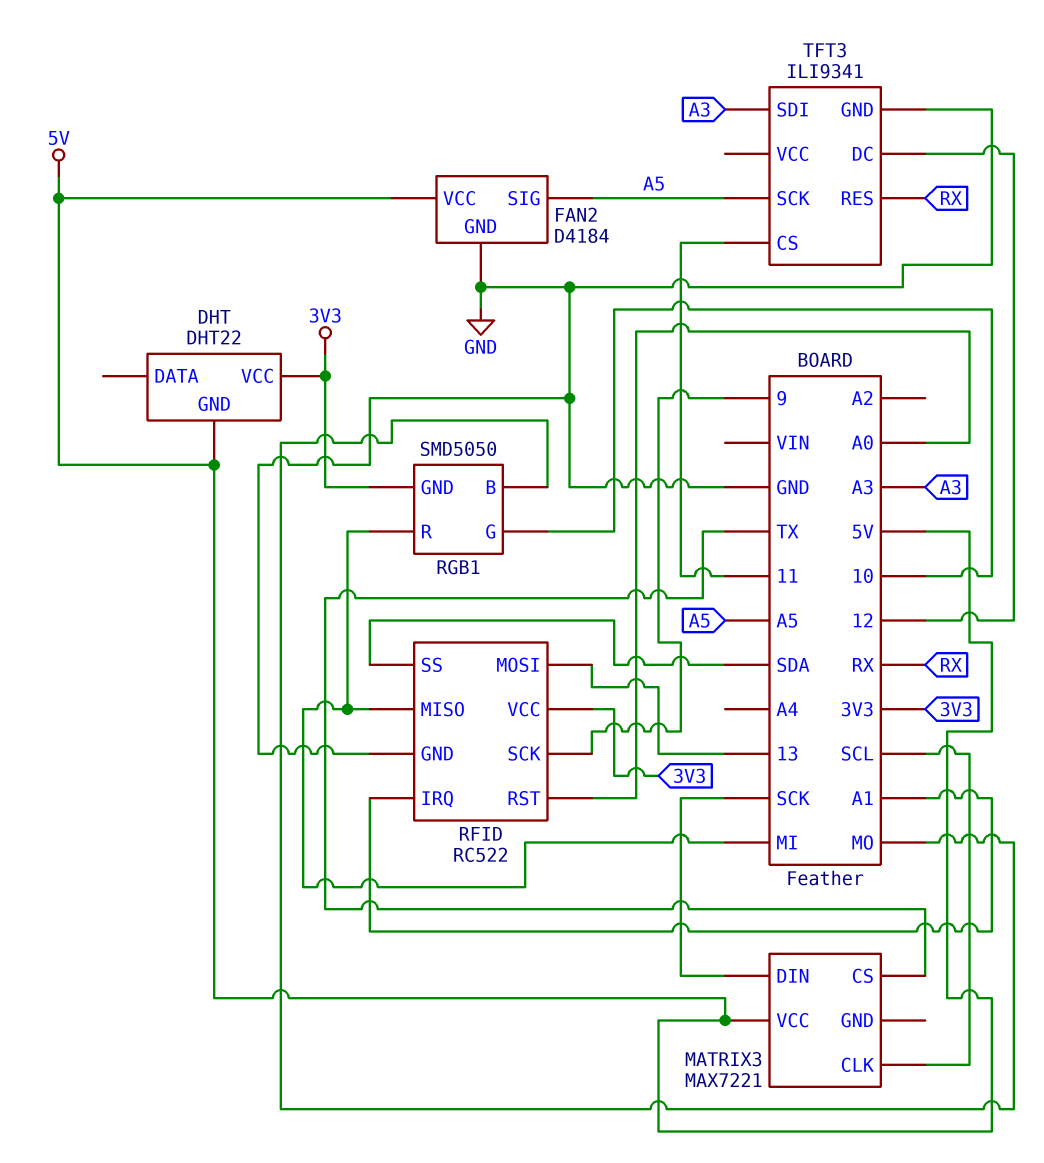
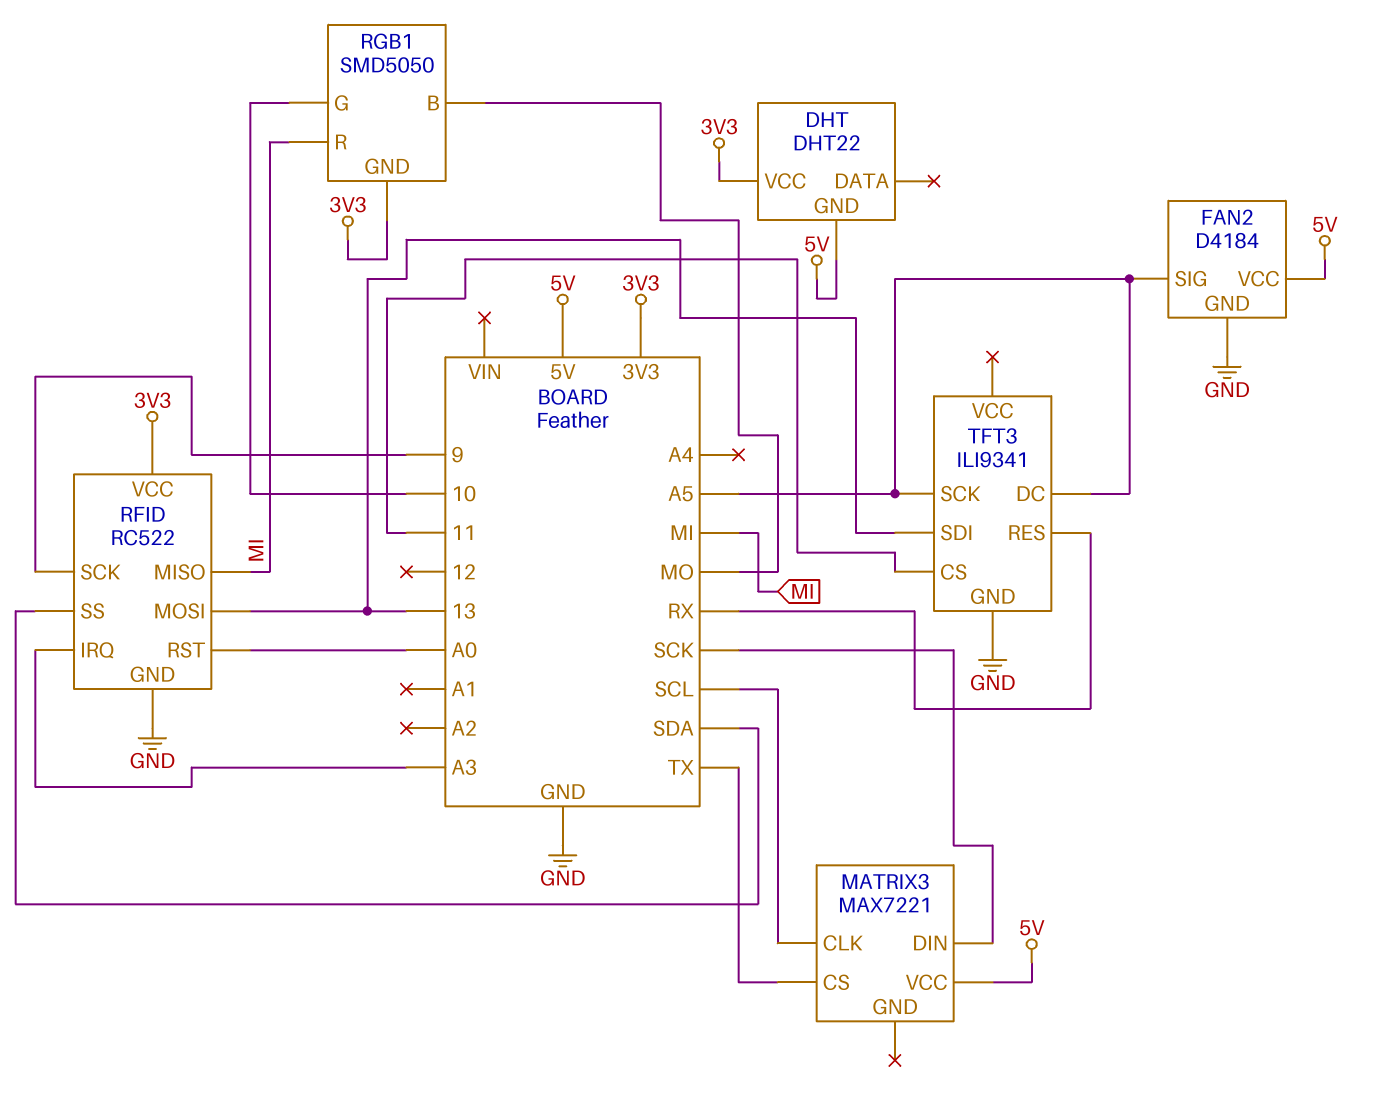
RFID pin IRQ: A1 -> A3
TFT3 pin DC: 12 -> A5
TFT3 pin SDI: A3 -> 13

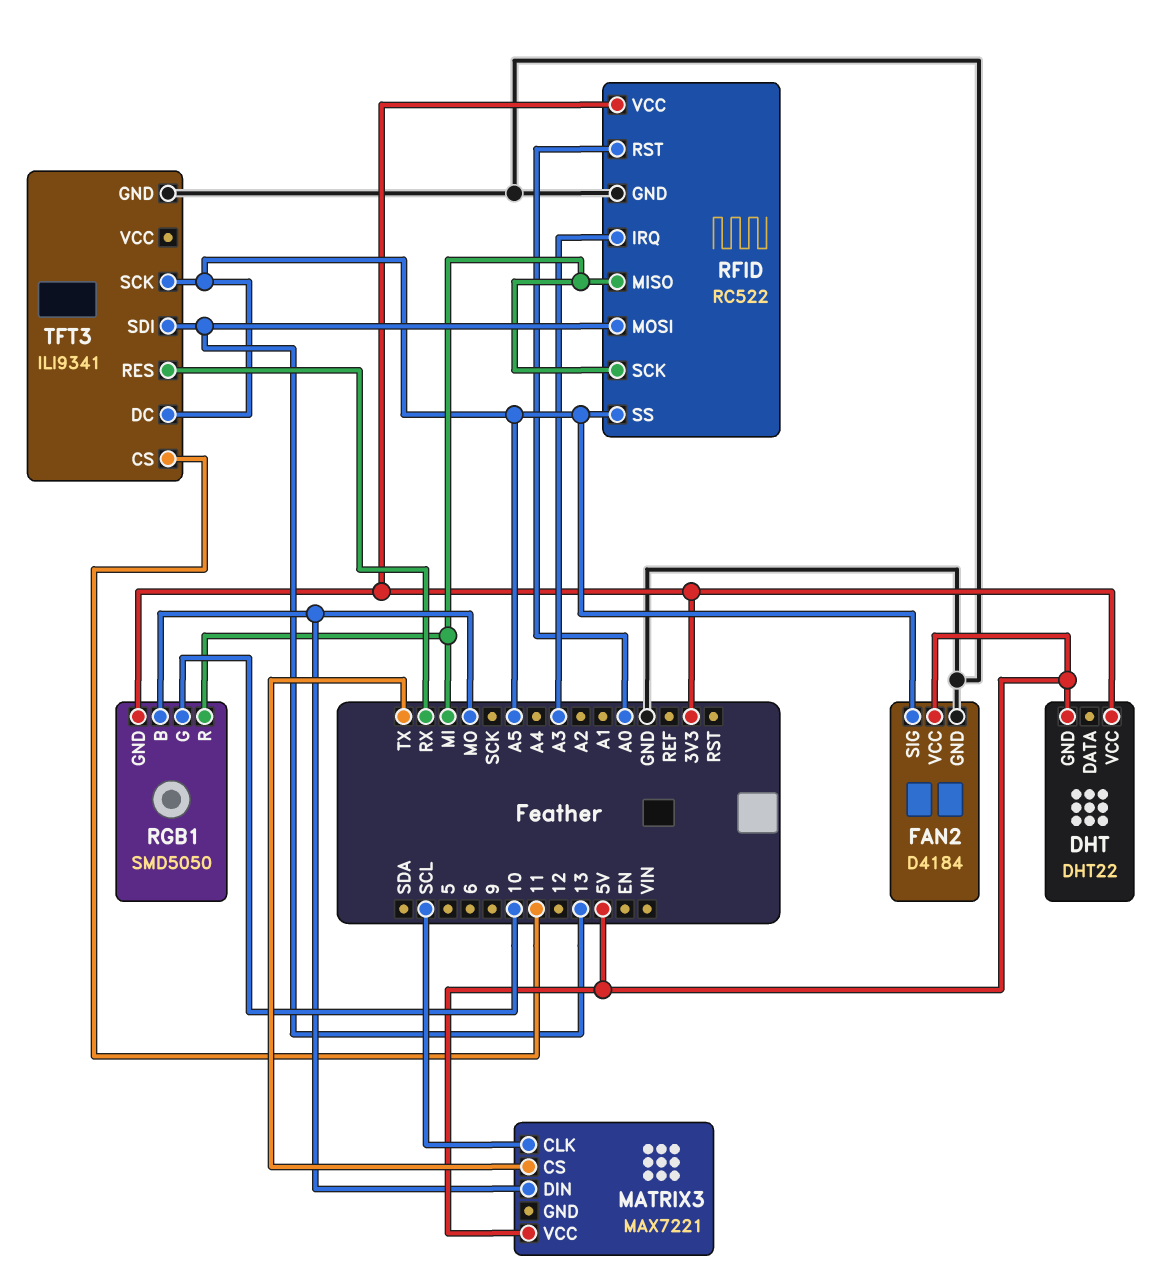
MATRIX3 pin DIN: SCK -> MO
RFID pin SCK: 9 -> MI
RFID pin SS: SDA -> A5

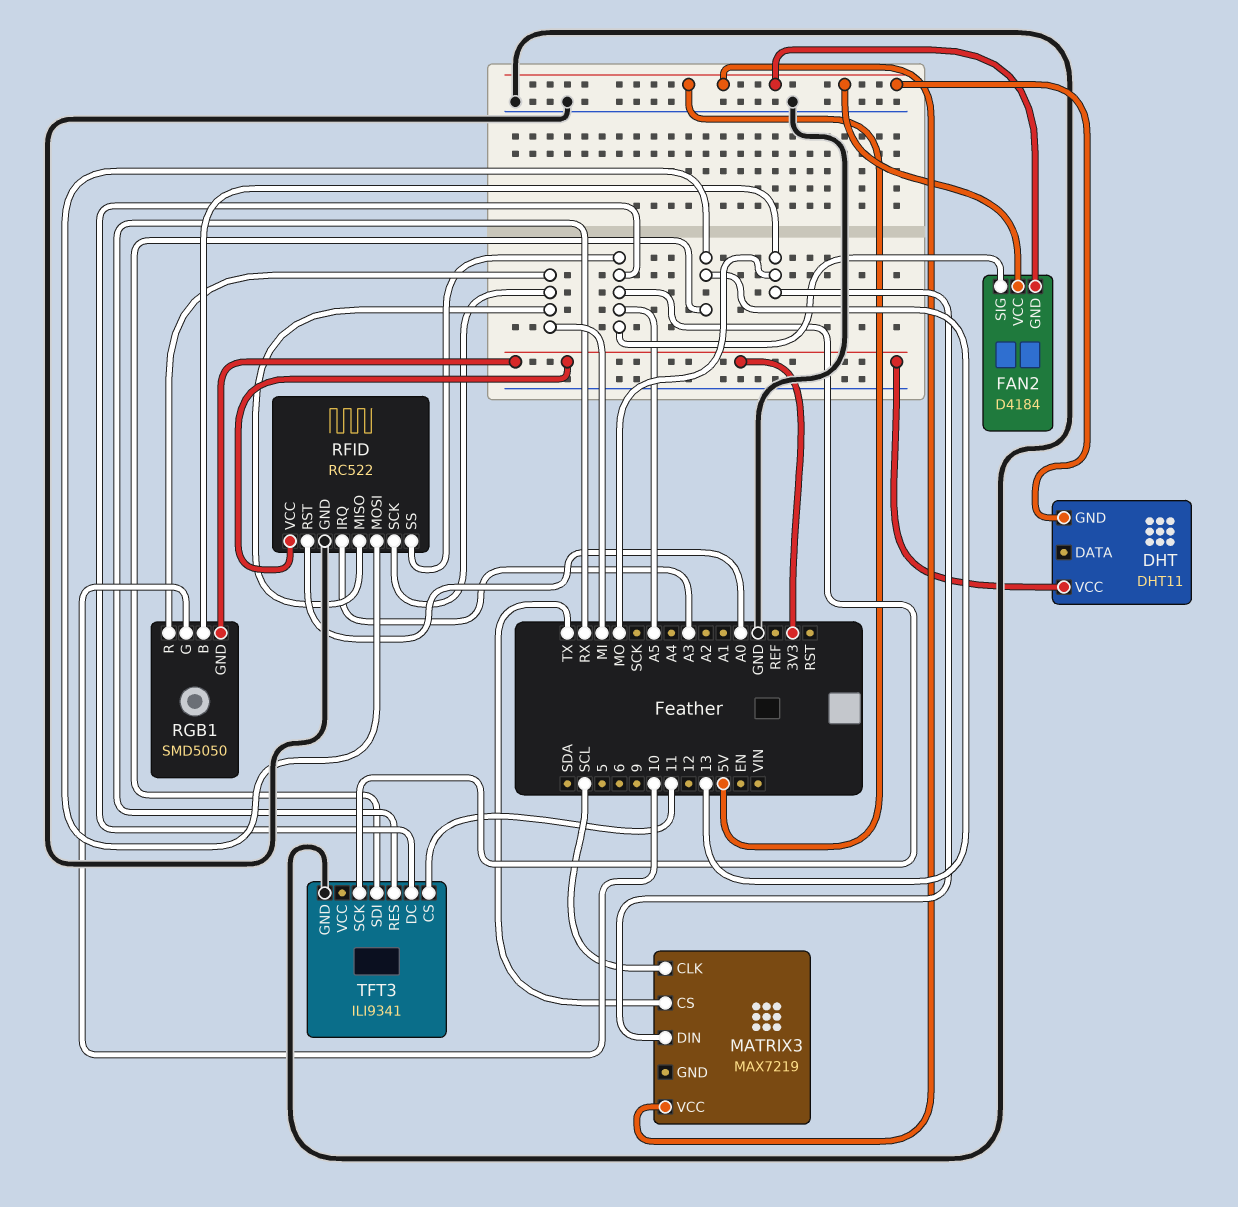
DHT: DHT22 -> DHT11
FAN2 pin GND: GND -> 5V
MATRIX3: MAX7221 -> MAX7219

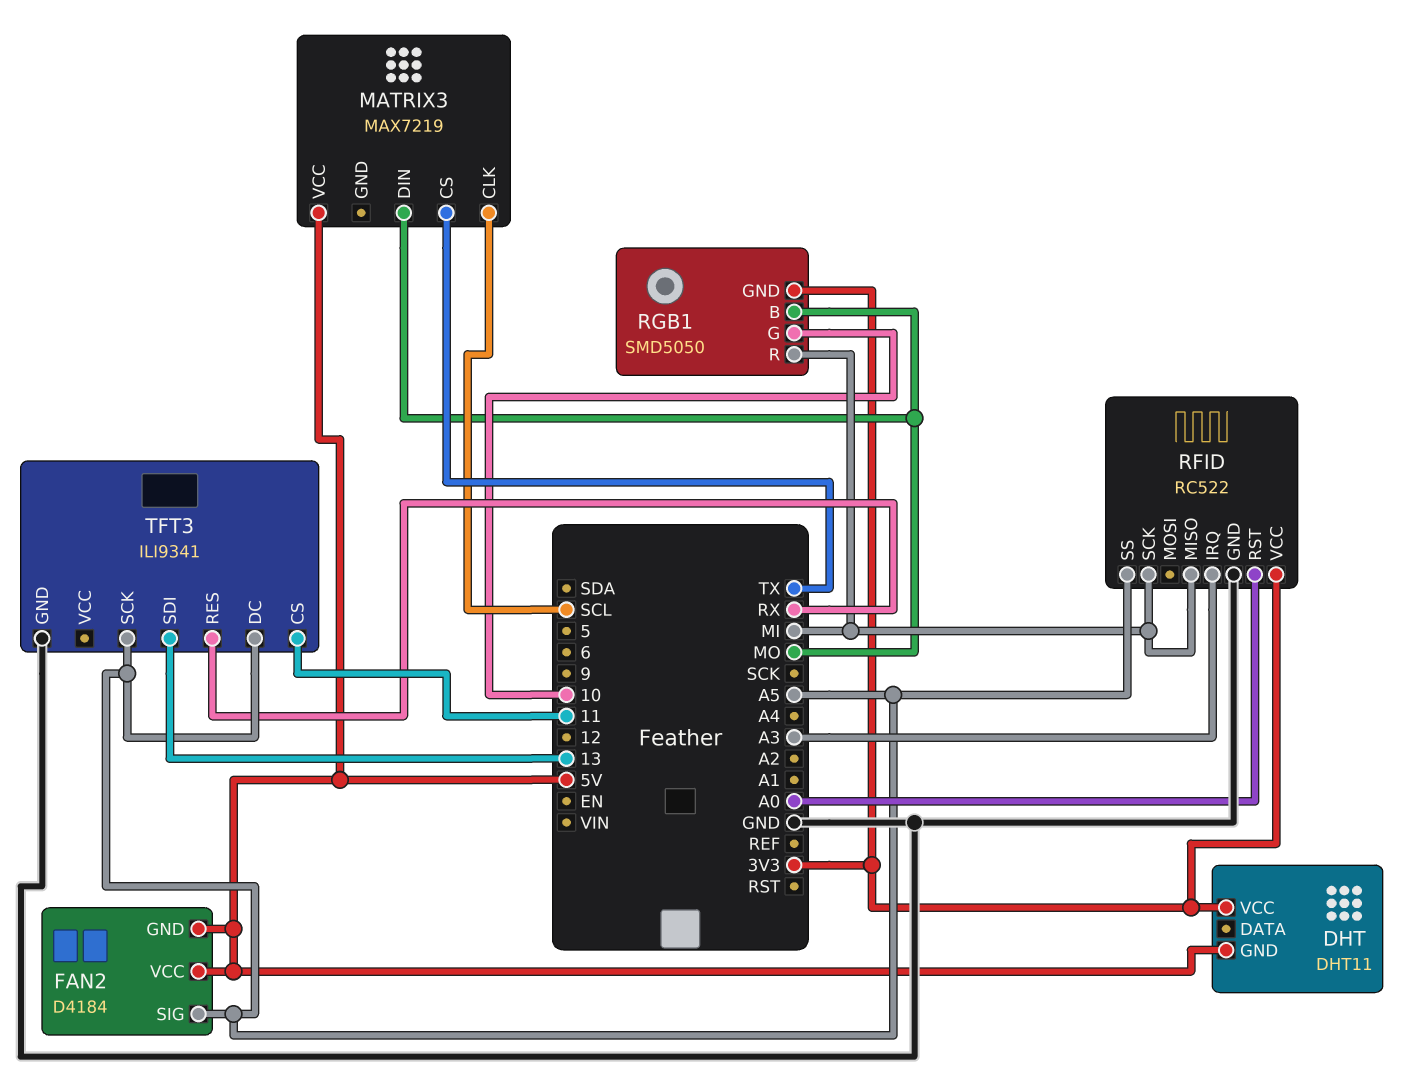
RFID pin MOSI: 13 -> none

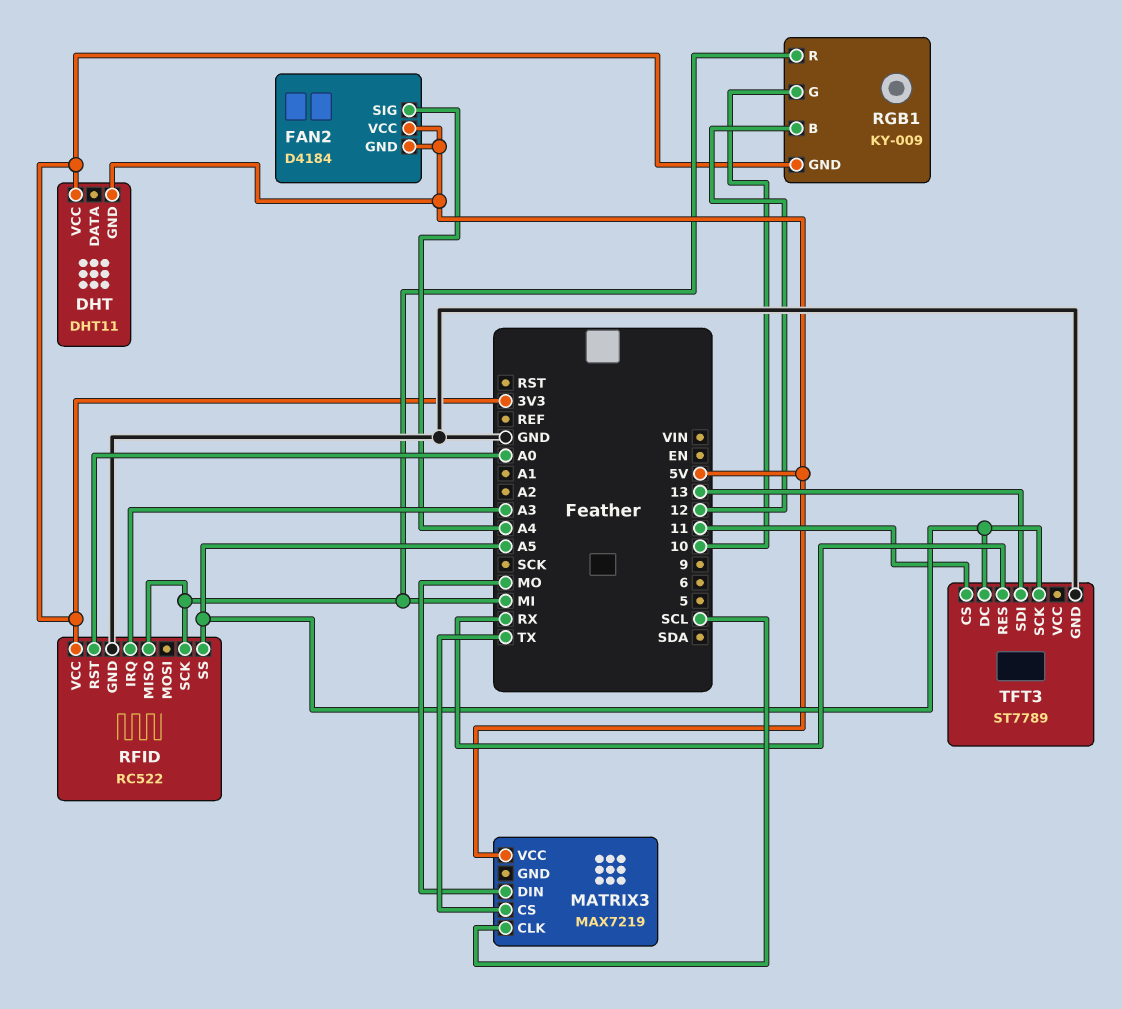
FAN2 pin SIG: A5 -> A4
RGB1: SMD5050 -> KY-009
RGB1 pin B: MO -> 12
TFT3: ILI9341 -> ST7789

